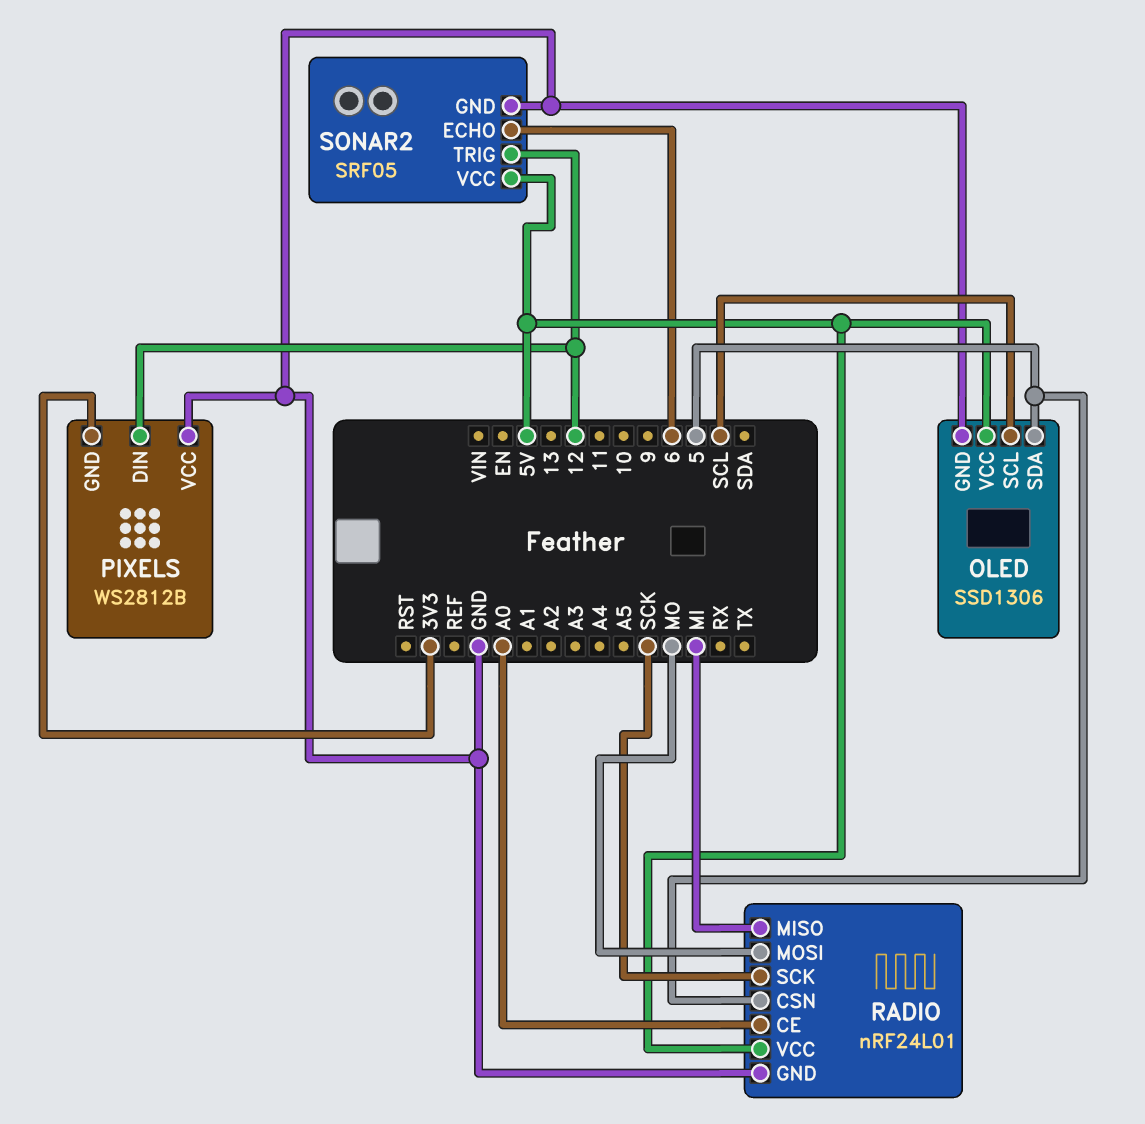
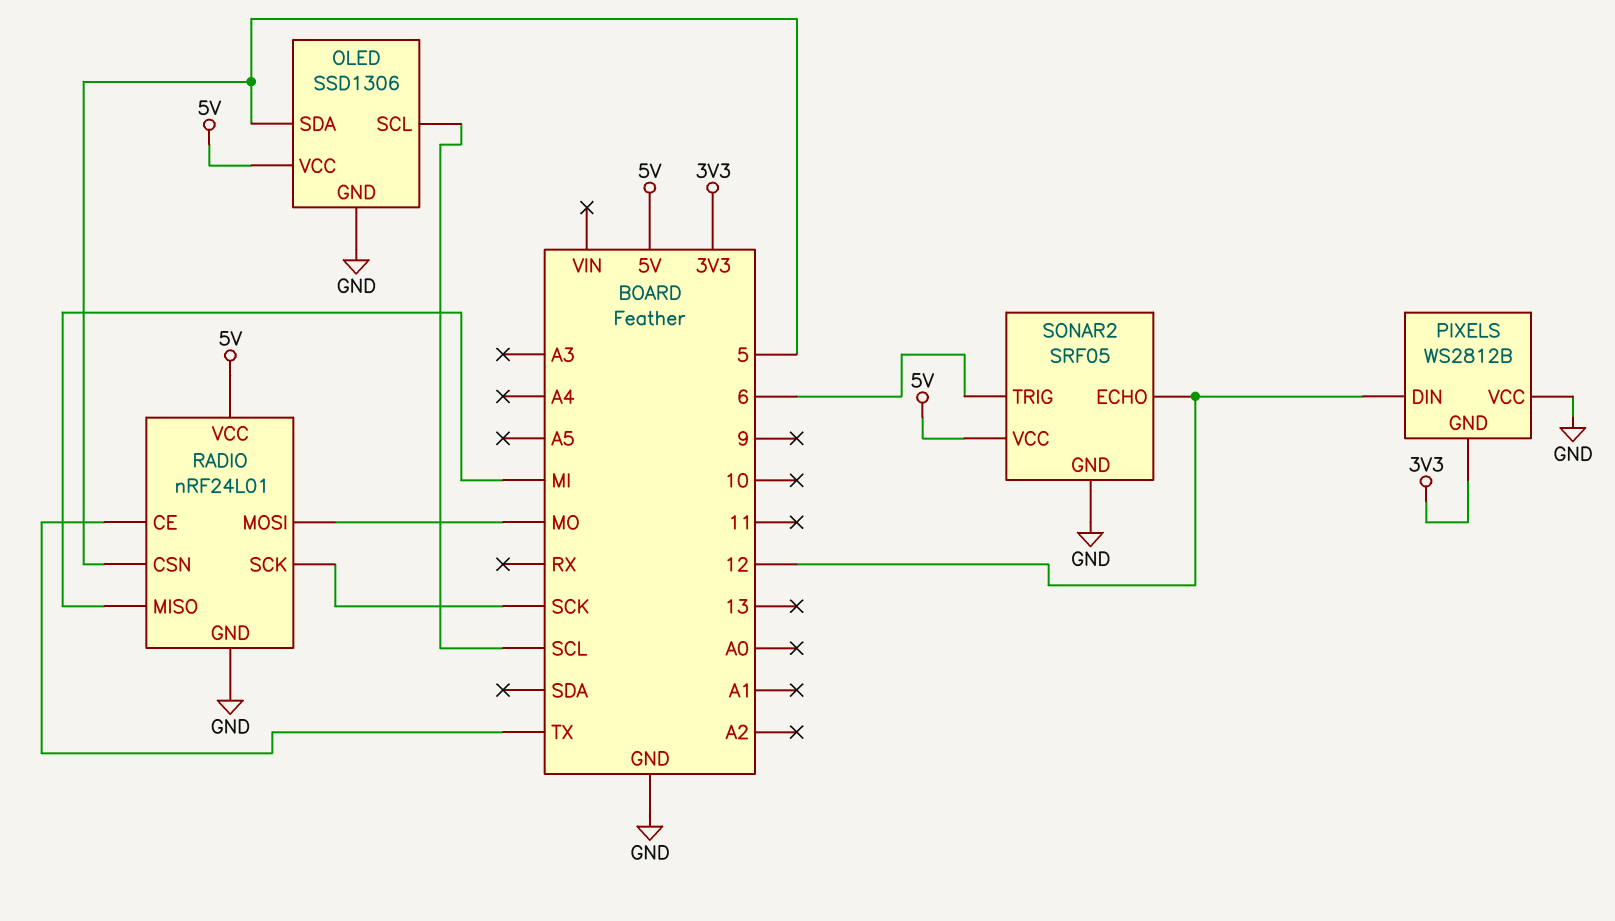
RADIO pin CE: A0 -> TX
SONAR2 pin ECHO: 6 -> 12
SONAR2 pin TRIG: 12 -> 6

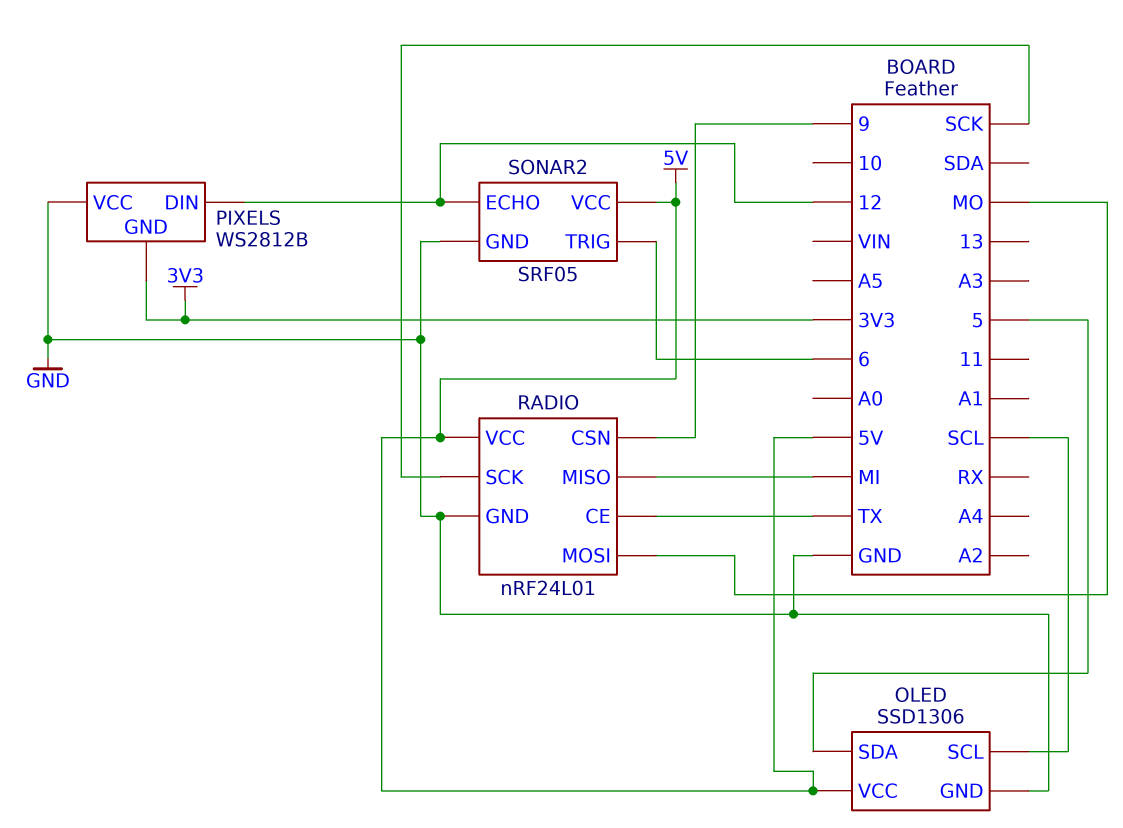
RADIO pin CSN: 5 -> 9

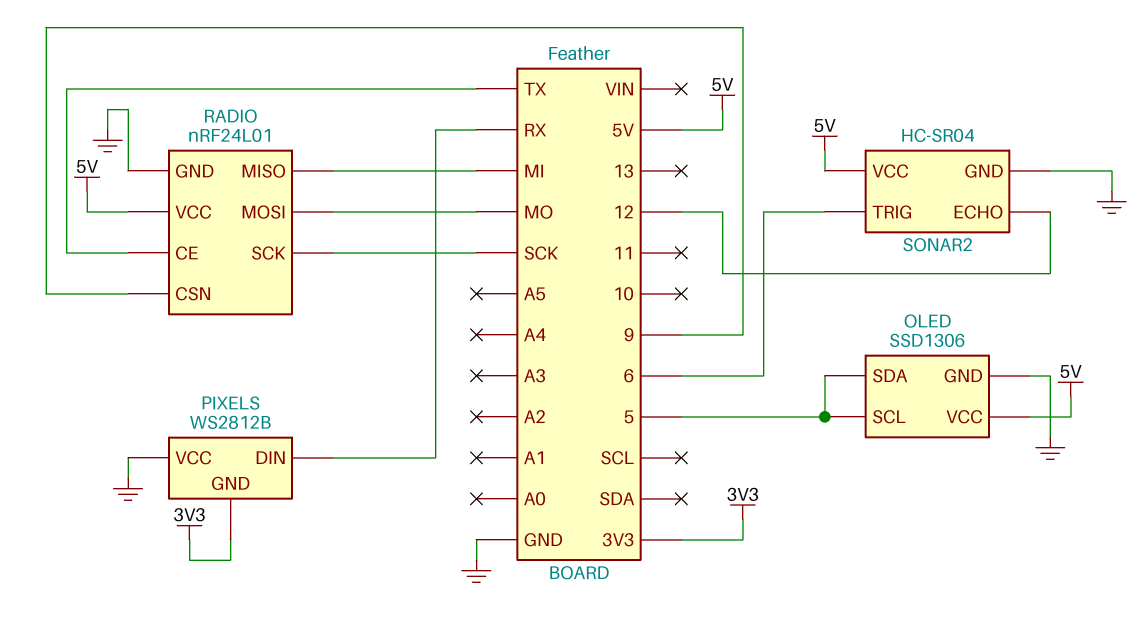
OLED pin SCL: SCL -> 5
PIXELS pin DIN: 12 -> RX
SONAR2: SRF05 -> HC-SR04

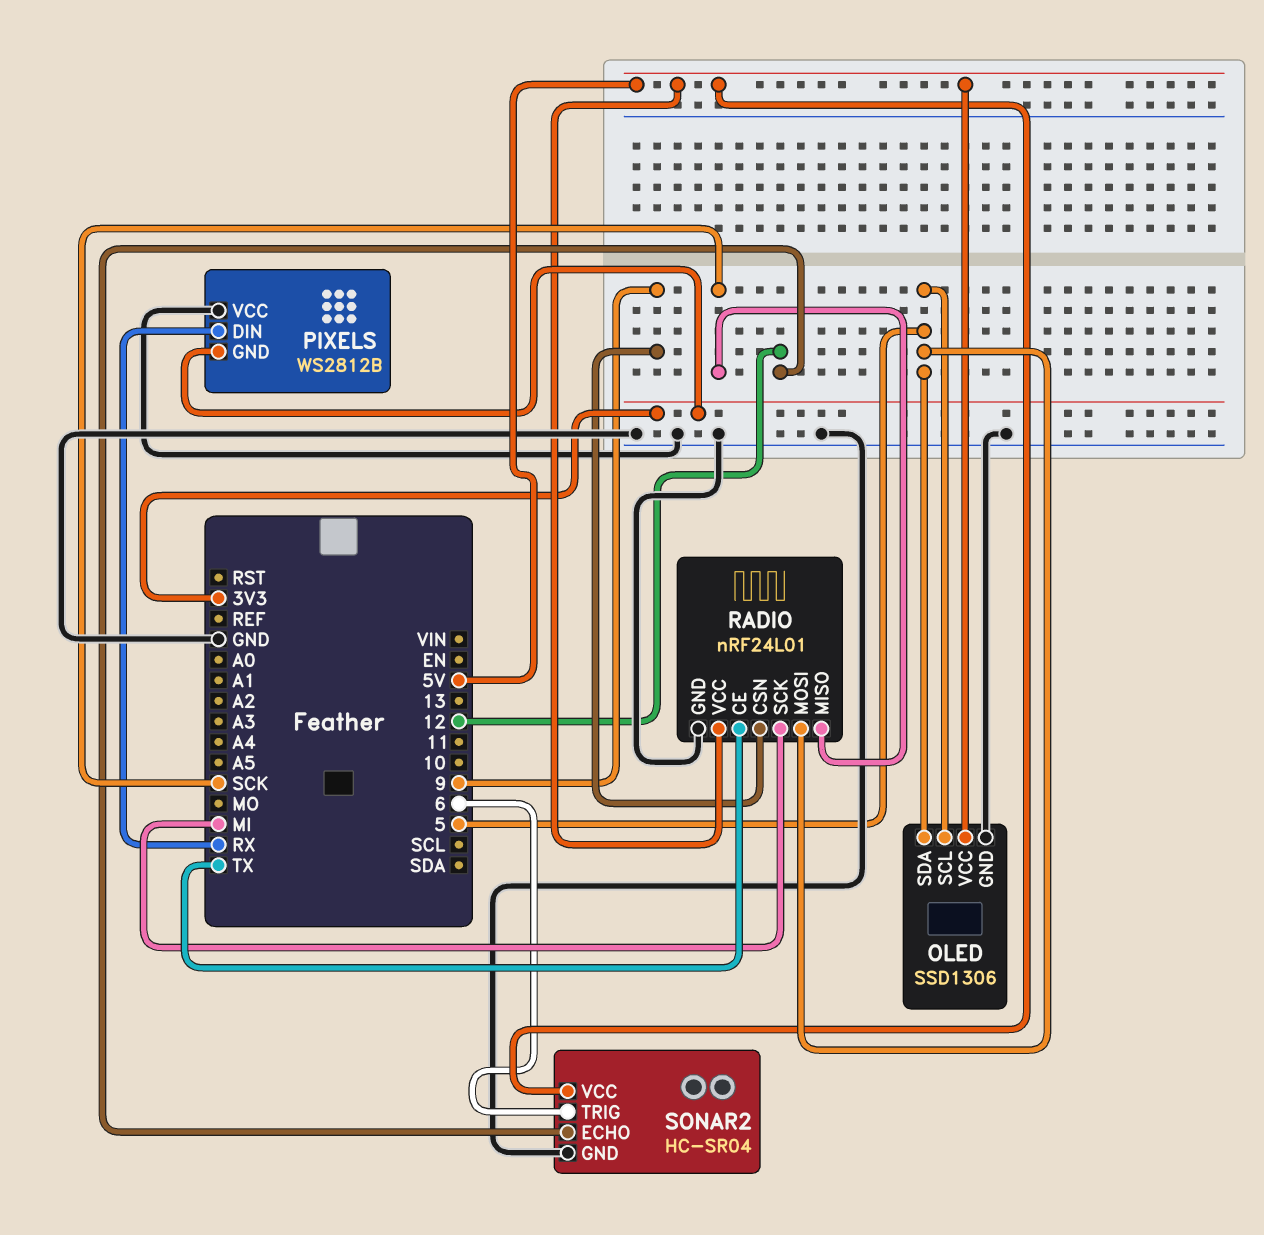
RADIO pin MISO: MI -> SCK
RADIO pin MOSI: MO -> 5
RADIO pin SCK: SCK -> MI

